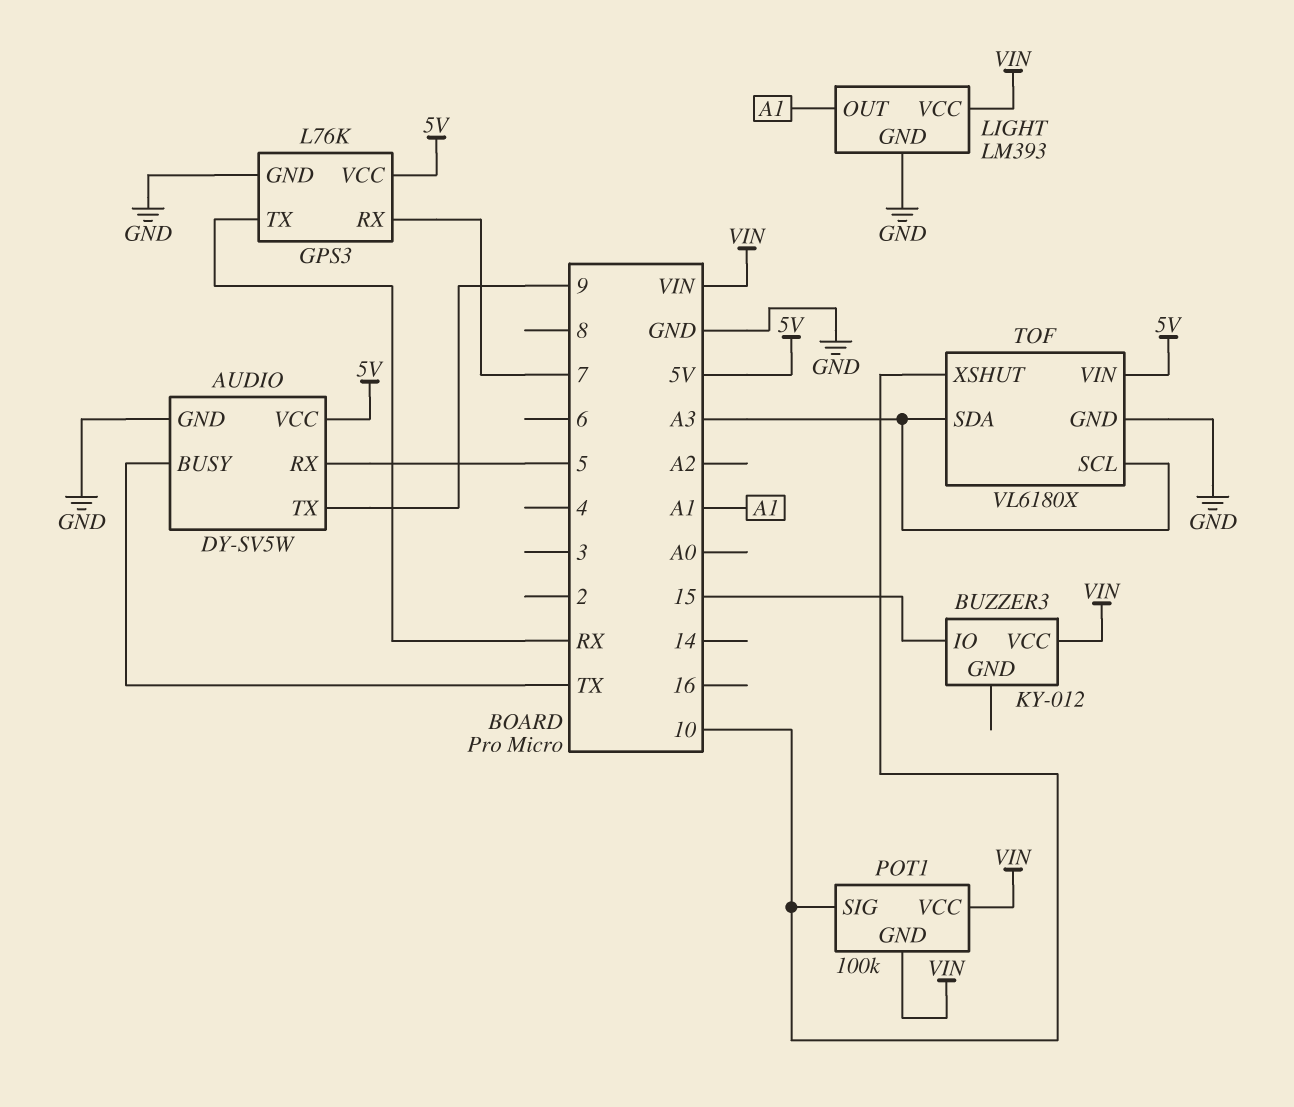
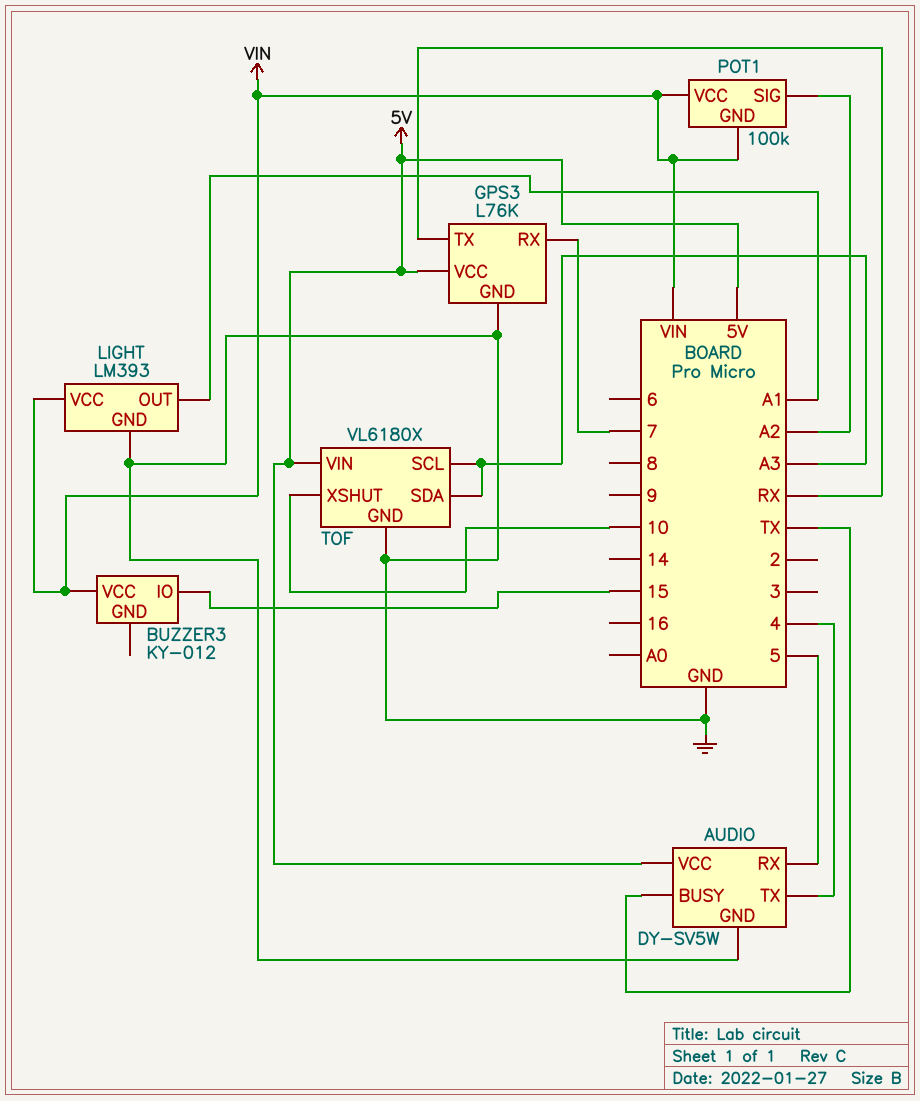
AUDIO pin TX: 9 -> 4
POT1 pin SIG: 10 -> A2

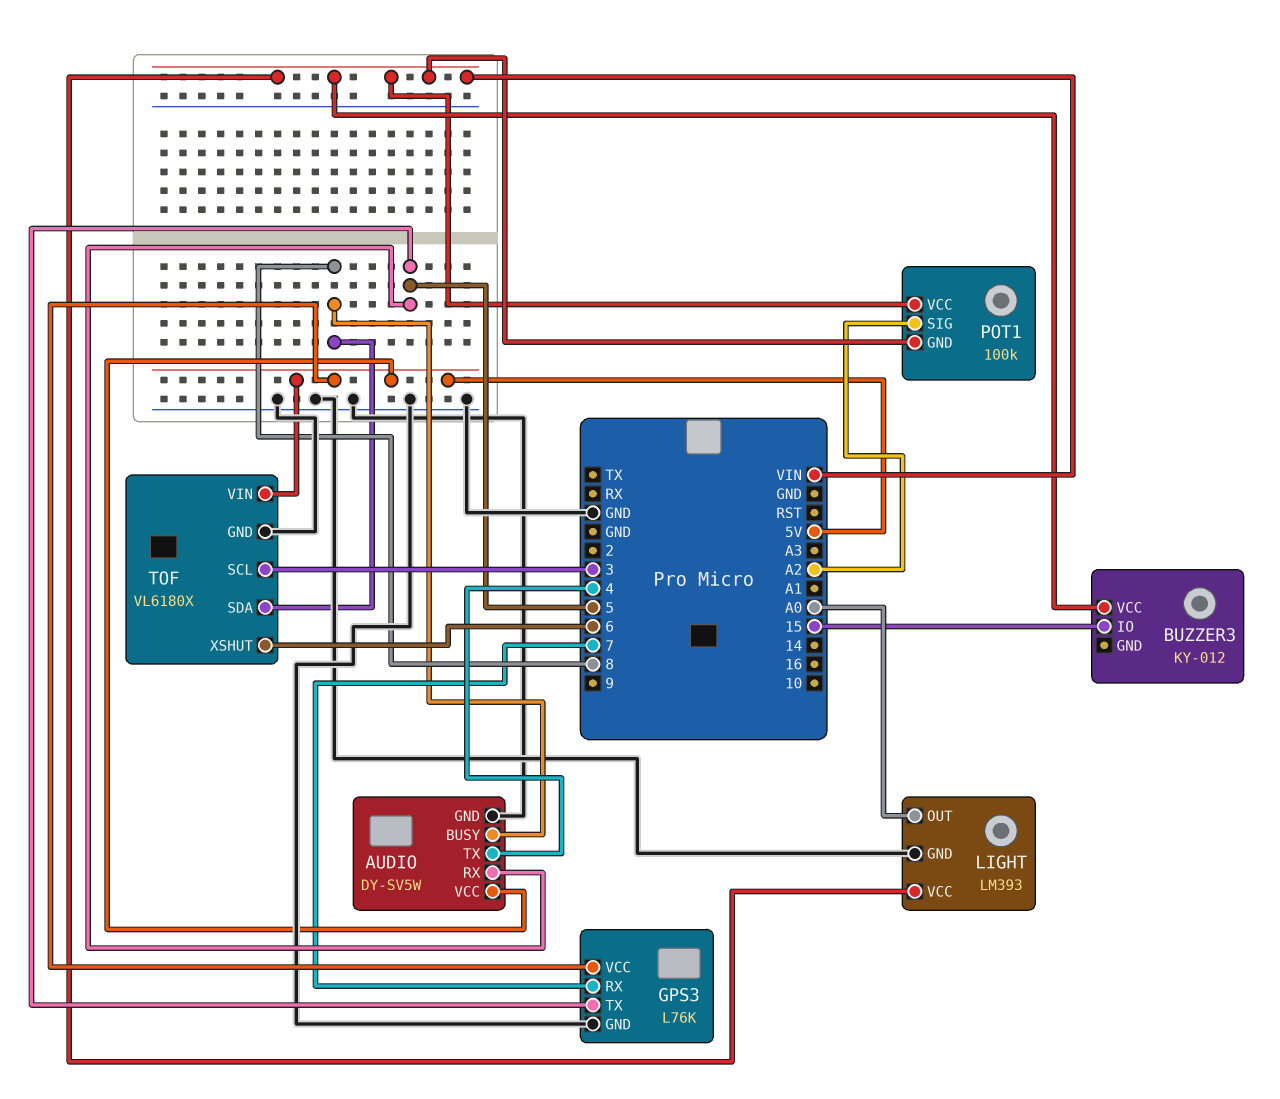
AUDIO pin BUSY: TX -> 8
GPS3 pin TX: RX -> 5
LIGHT pin OUT: A1 -> A0
TOF pin SCL: A3 -> 3
TOF pin SDA: A3 -> 8
TOF pin XSHUT: 10 -> 6

